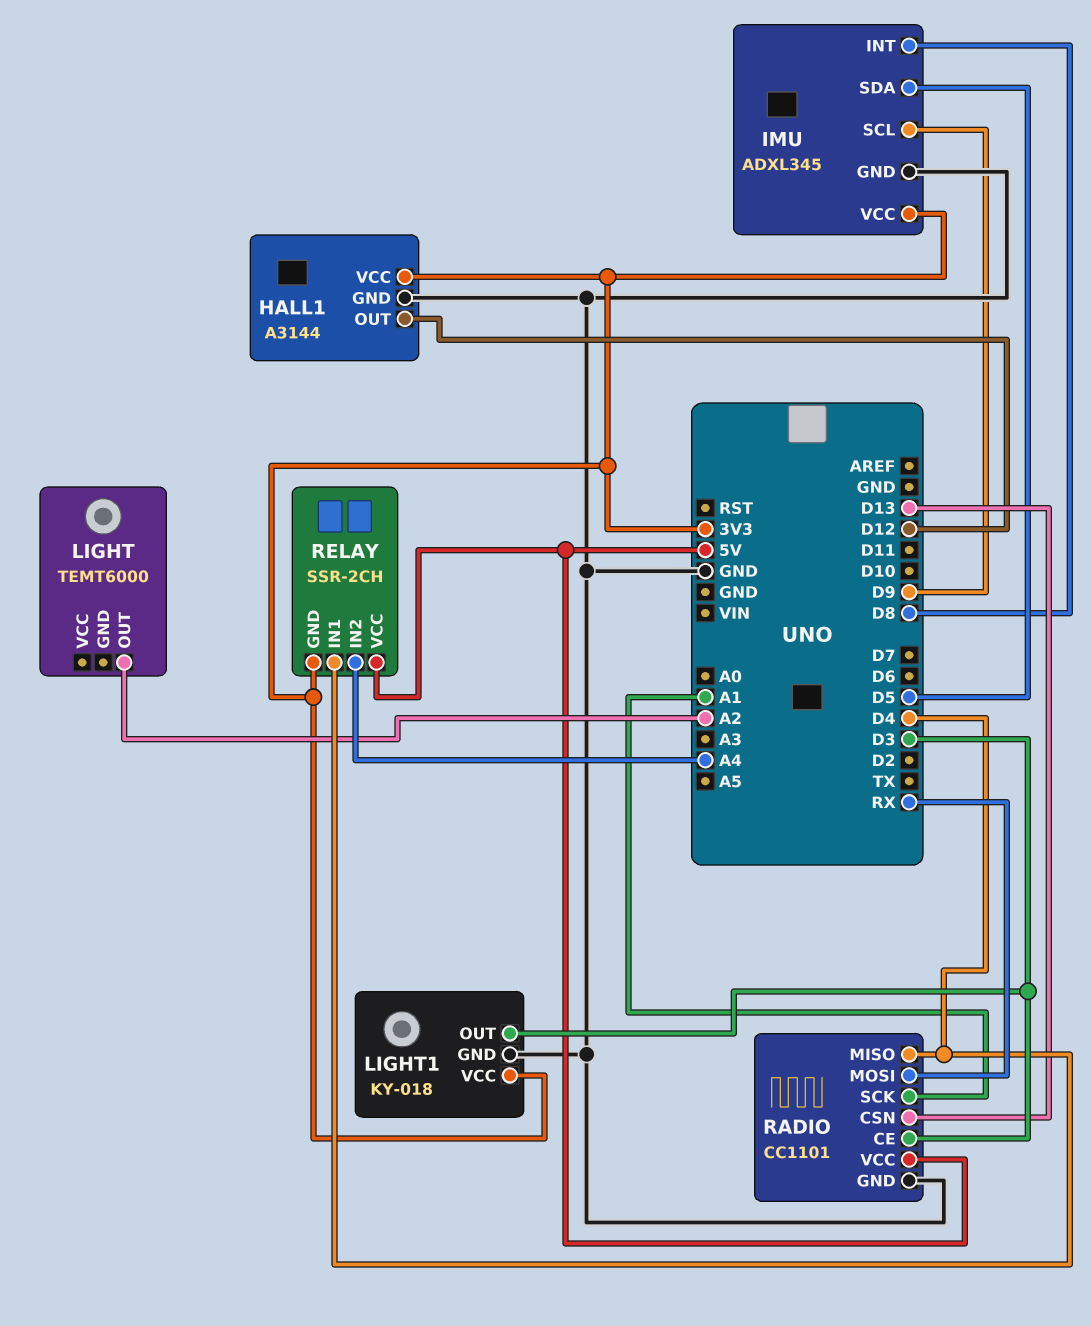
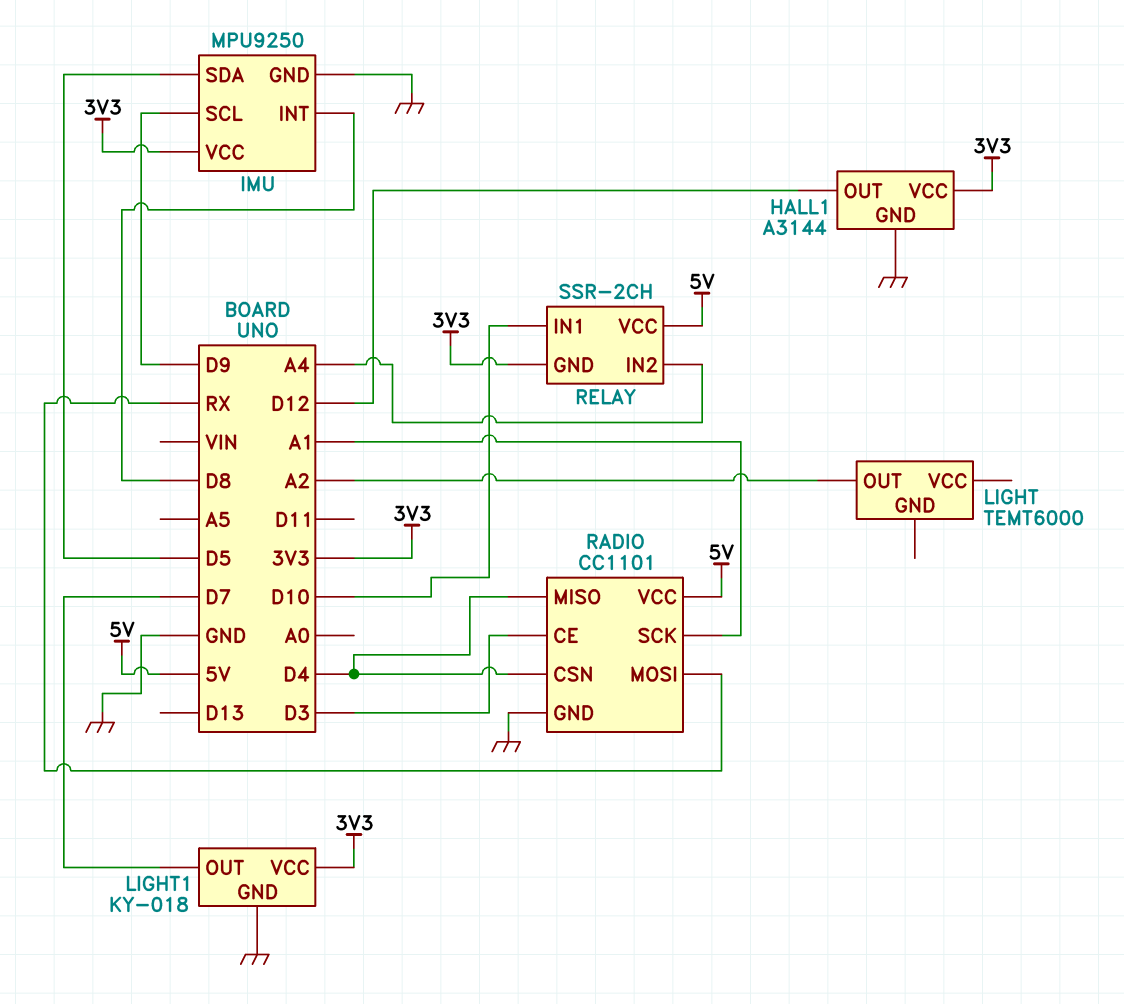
IMU: ADXL345 -> MPU9250
LIGHT1 pin OUT: D3 -> D7
RADIO pin CSN: D13 -> D4
RELAY pin IN1: D4 -> D10

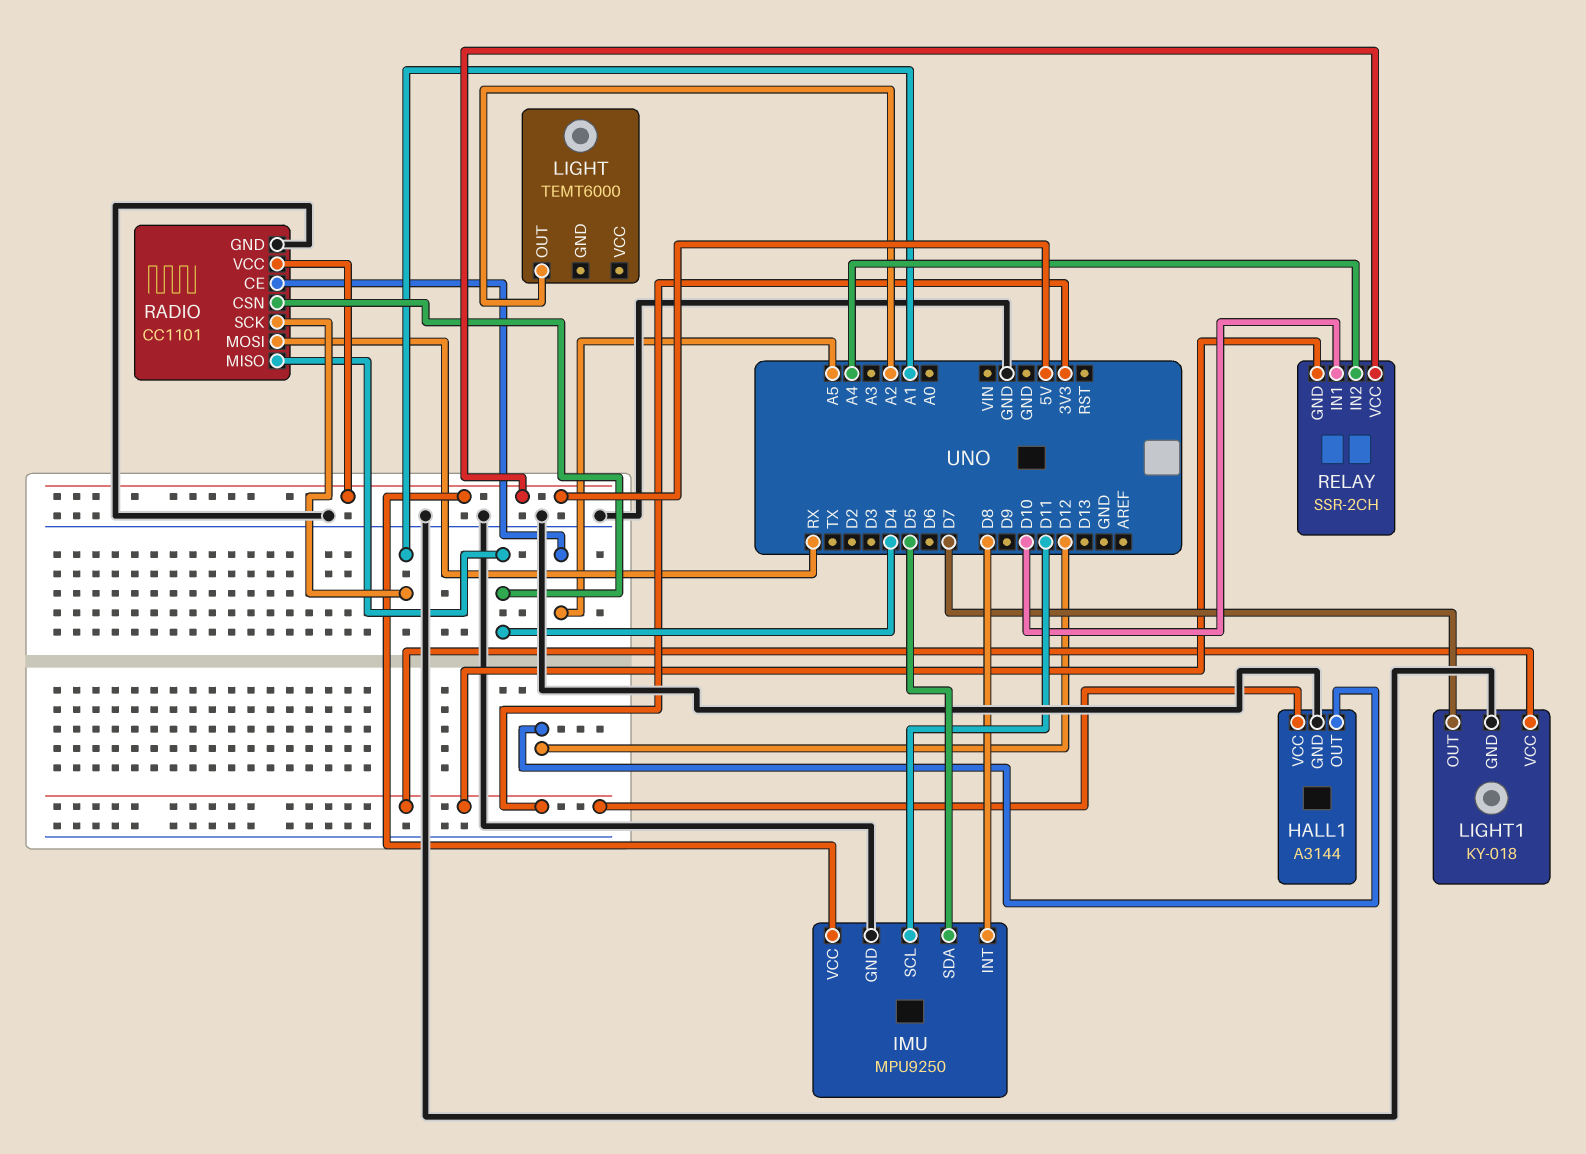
IMU pin SCL: D9 -> D11
IMU pin VCC: 3V3 -> 5V
RADIO pin CE: D3 -> A5

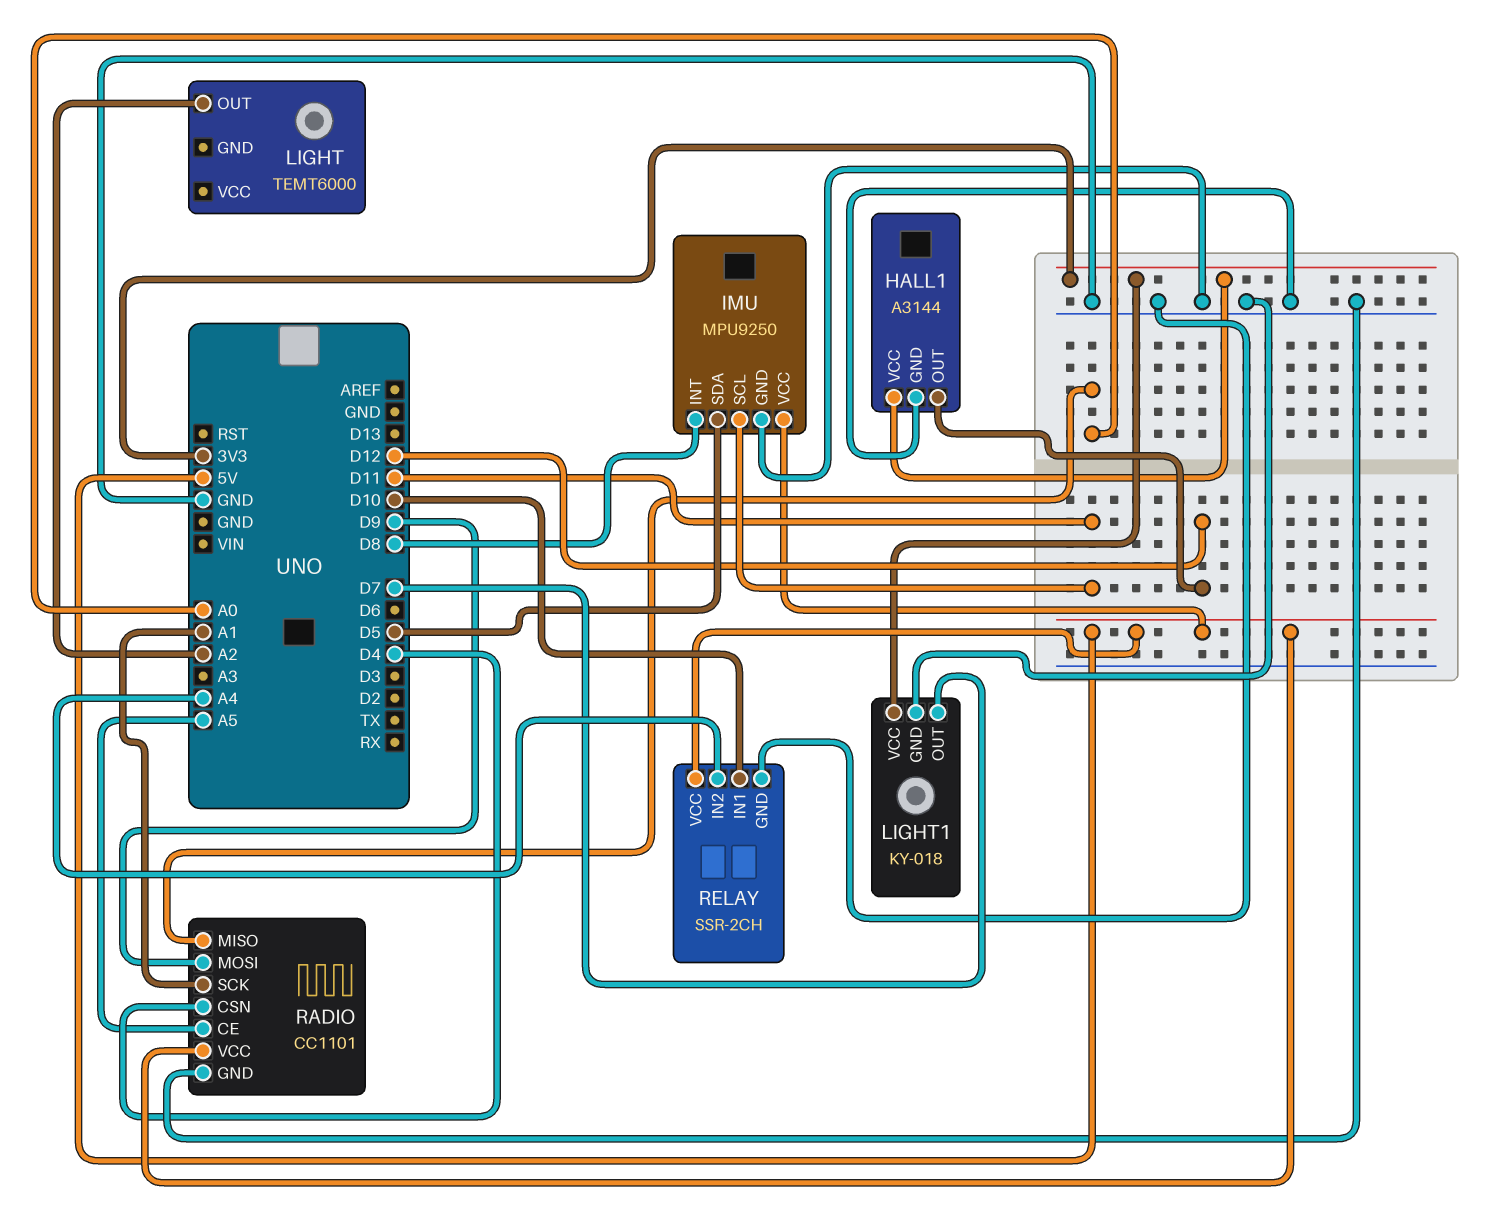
RADIO pin MISO: D4 -> A0
RADIO pin MOSI: RX -> D9
RELAY pin GND: 3V3 -> GND

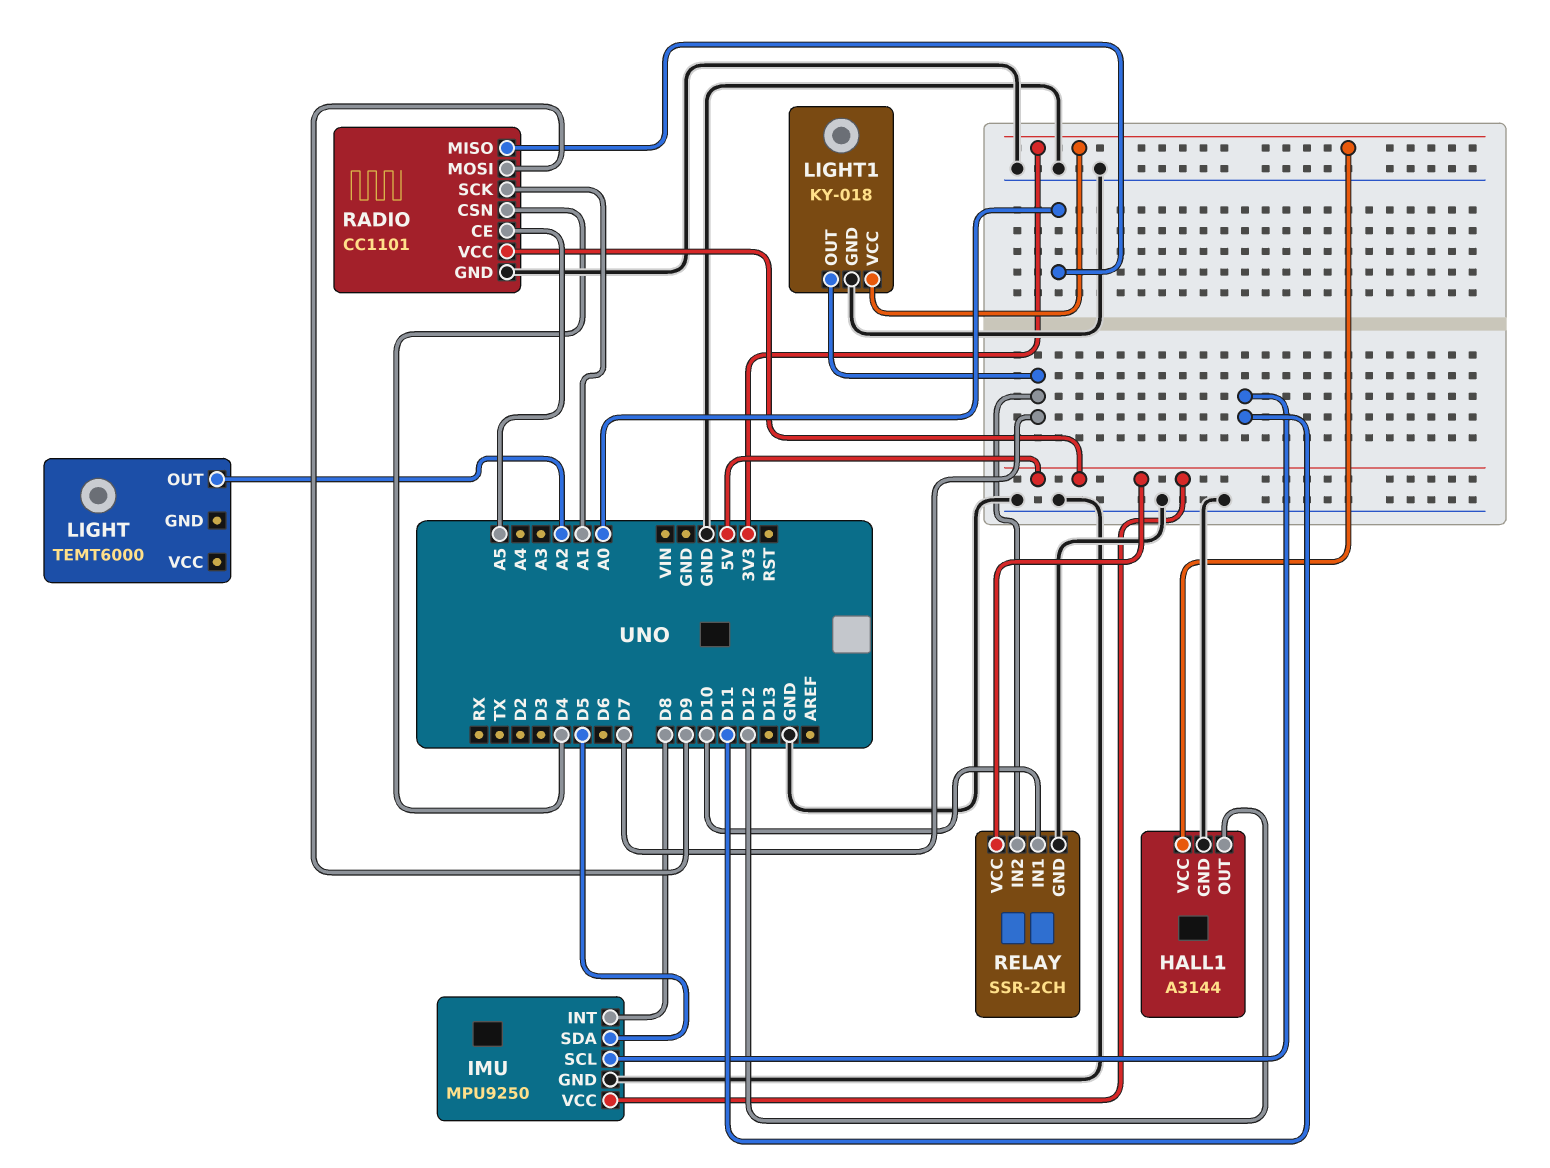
RELAY pin IN2: A4 -> D7

